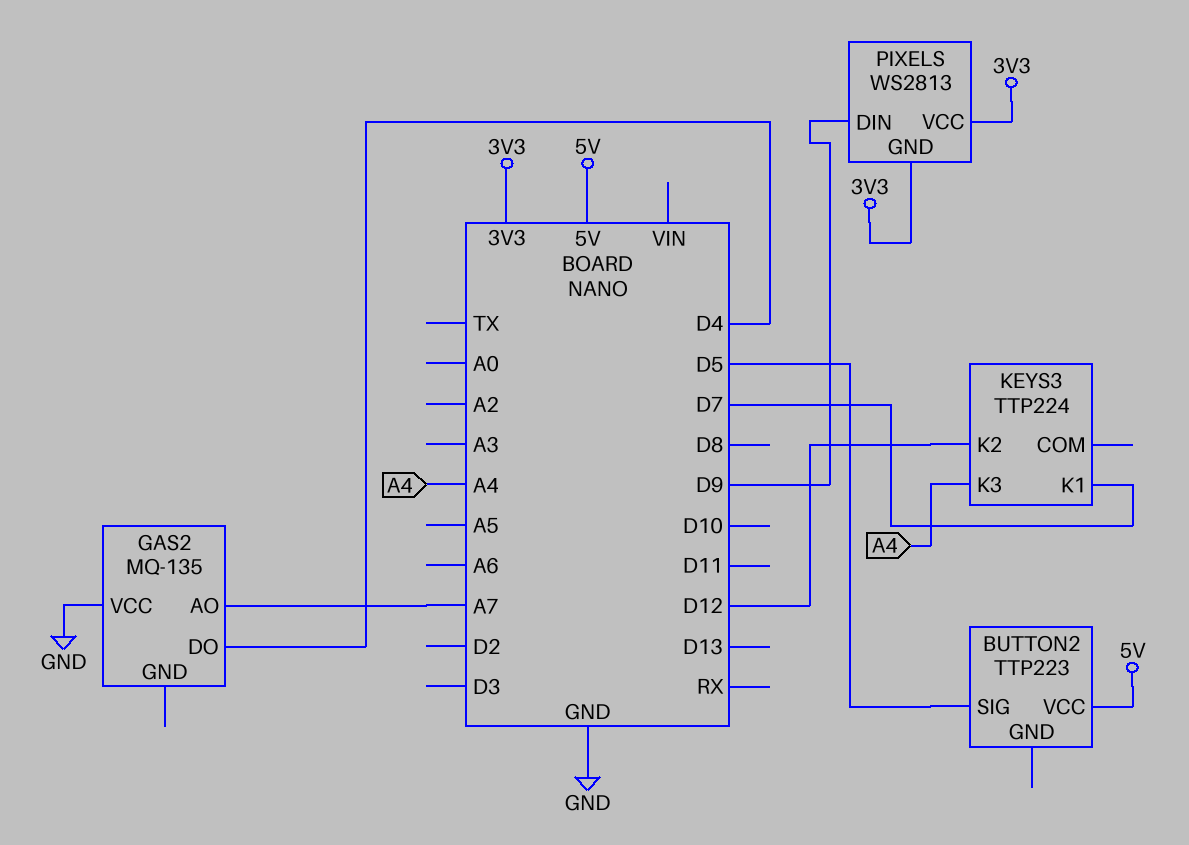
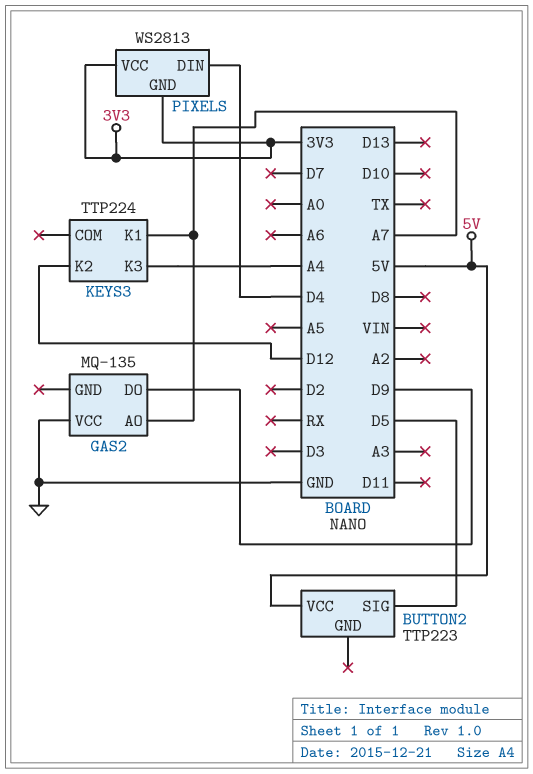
GAS2 pin DO: D4 -> D9
KEYS3 pin K1: D7 -> A7
PIXELS pin DIN: D9 -> D4

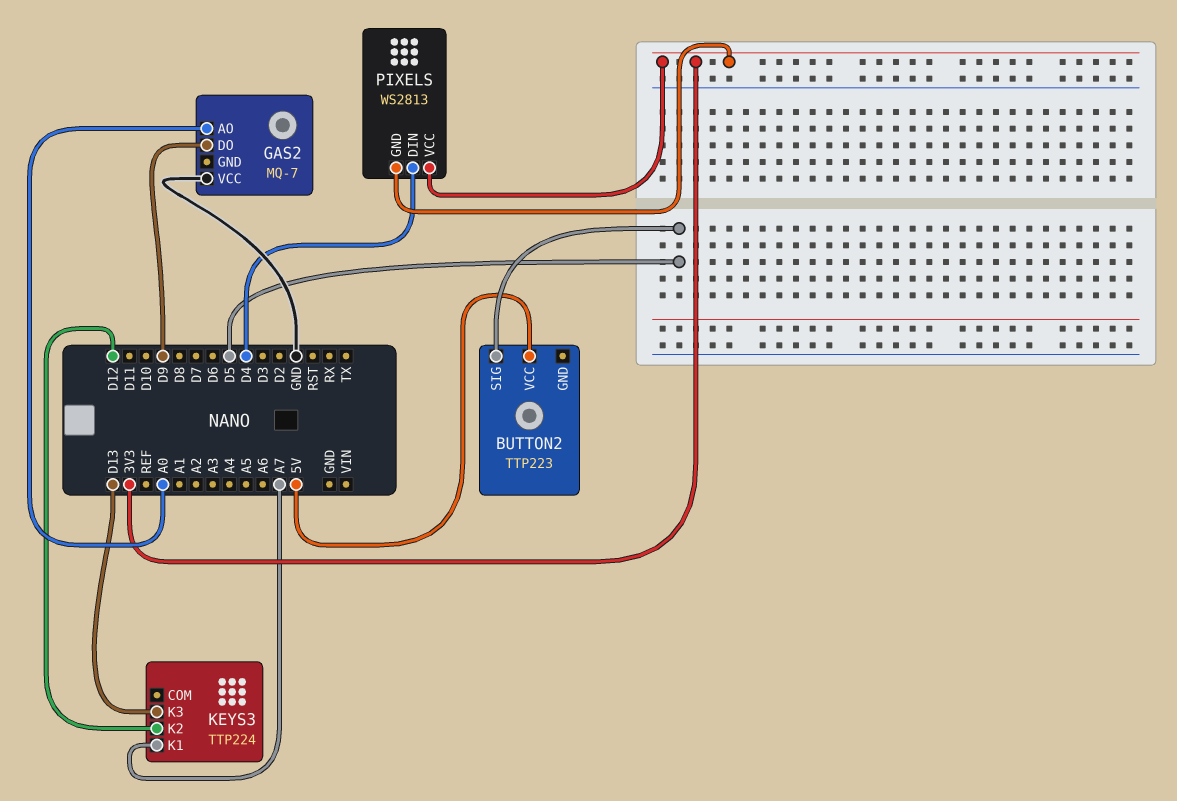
GAS2: MQ-135 -> MQ-7
GAS2 pin AO: A7 -> A0
KEYS3 pin K3: A4 -> D13

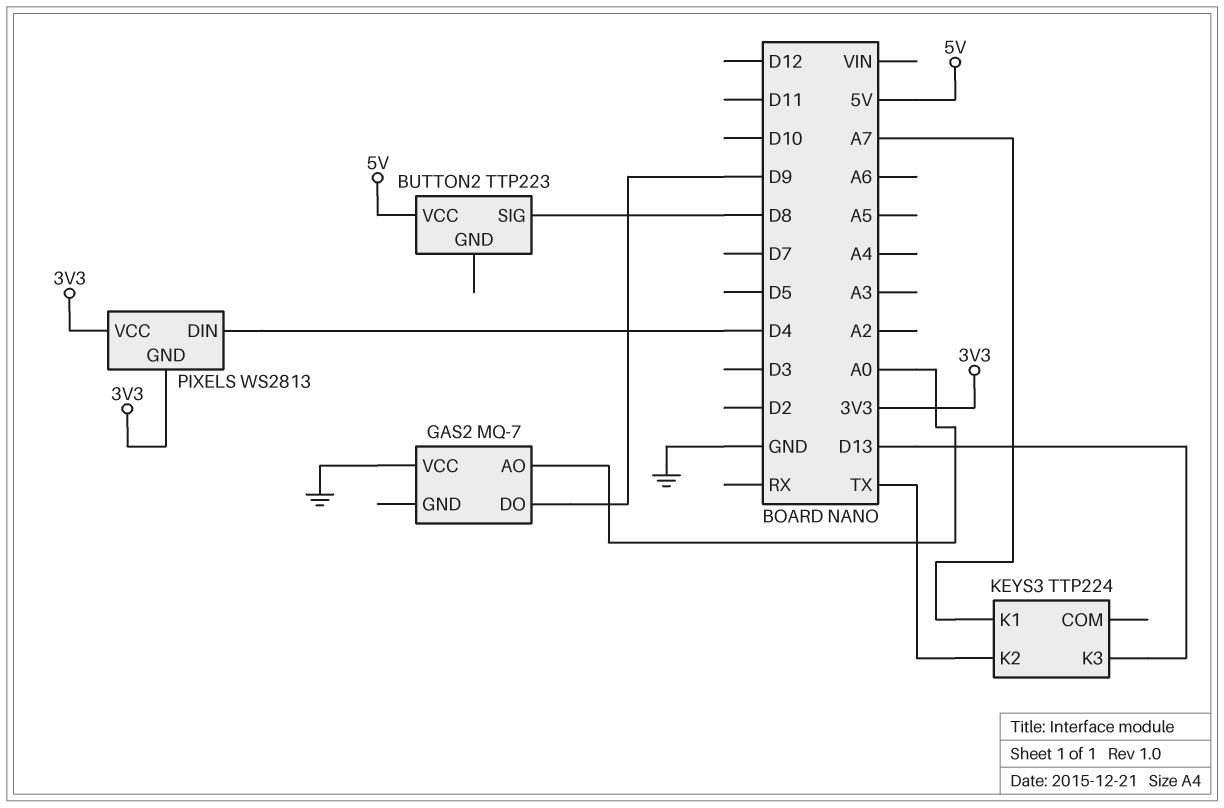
BUTTON2 pin SIG: D5 -> D8
KEYS3 pin K2: D12 -> TX

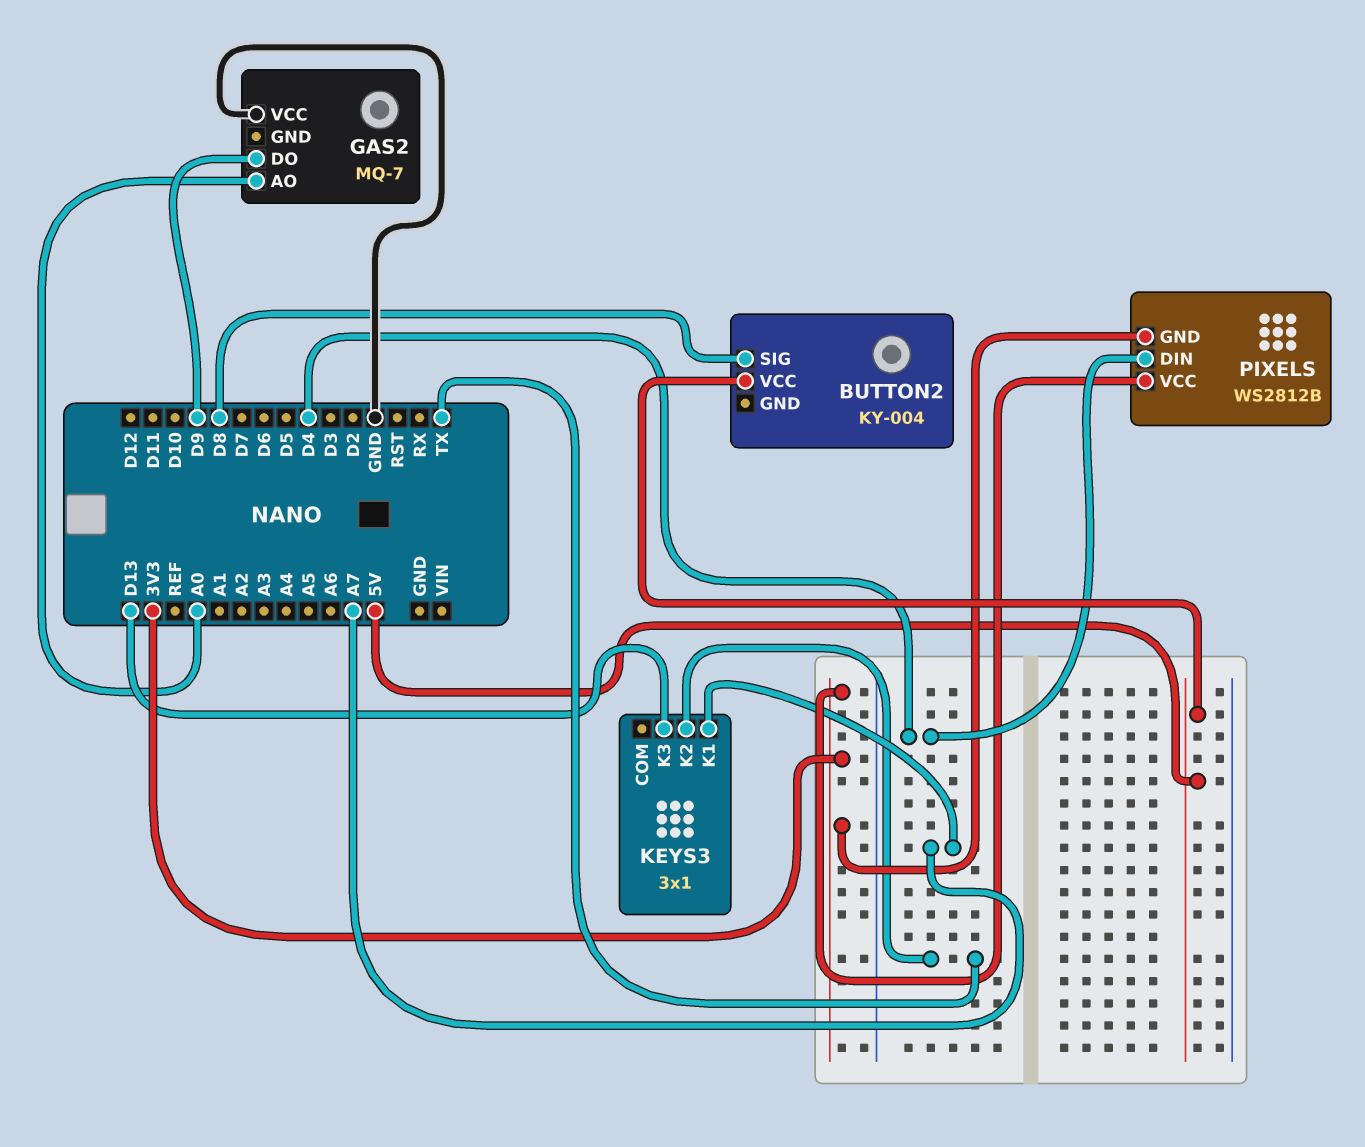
BUTTON2: TTP223 -> KY-004
KEYS3: TTP224 -> 3x1
PIXELS: WS2813 -> WS2812B

